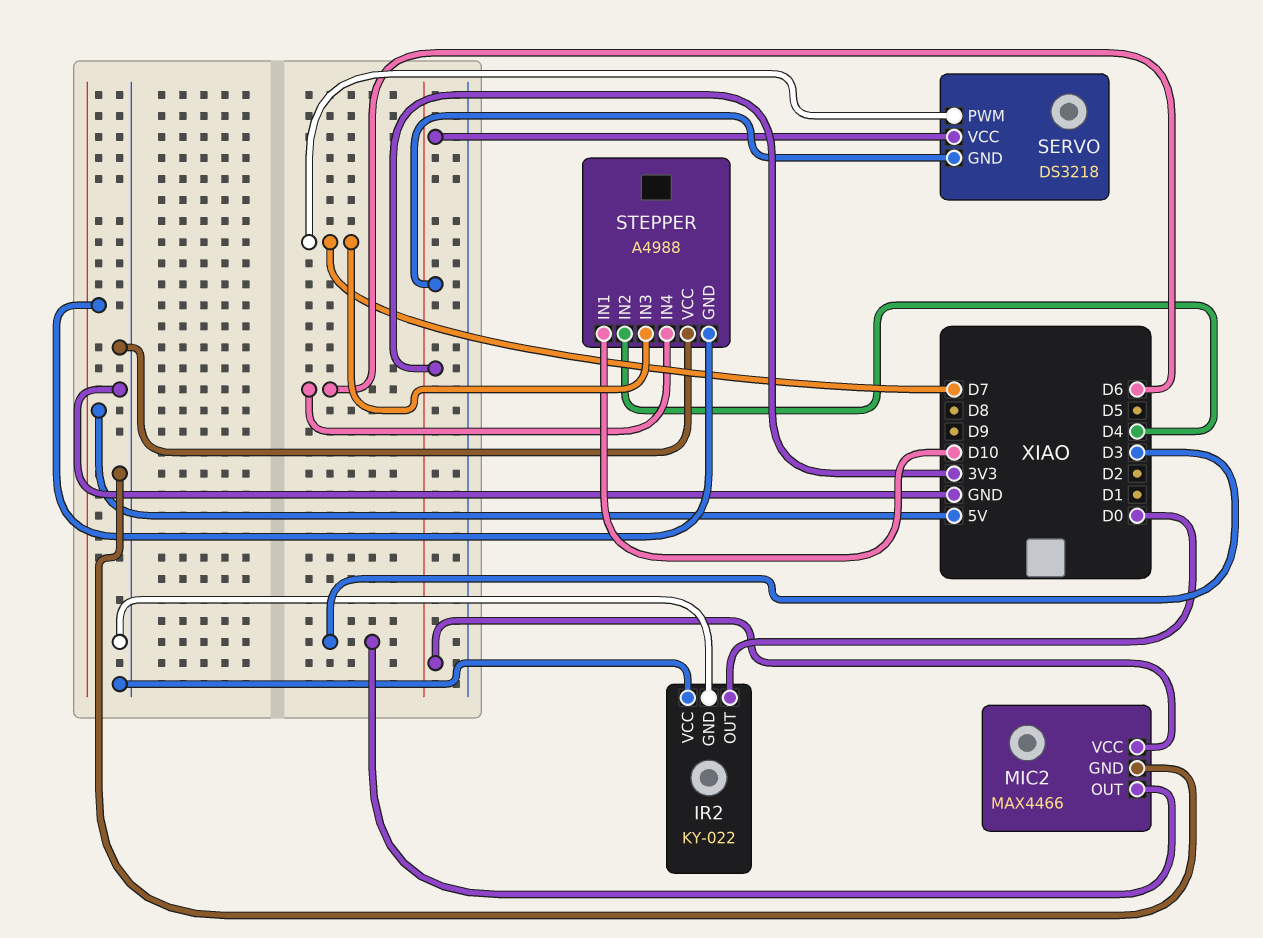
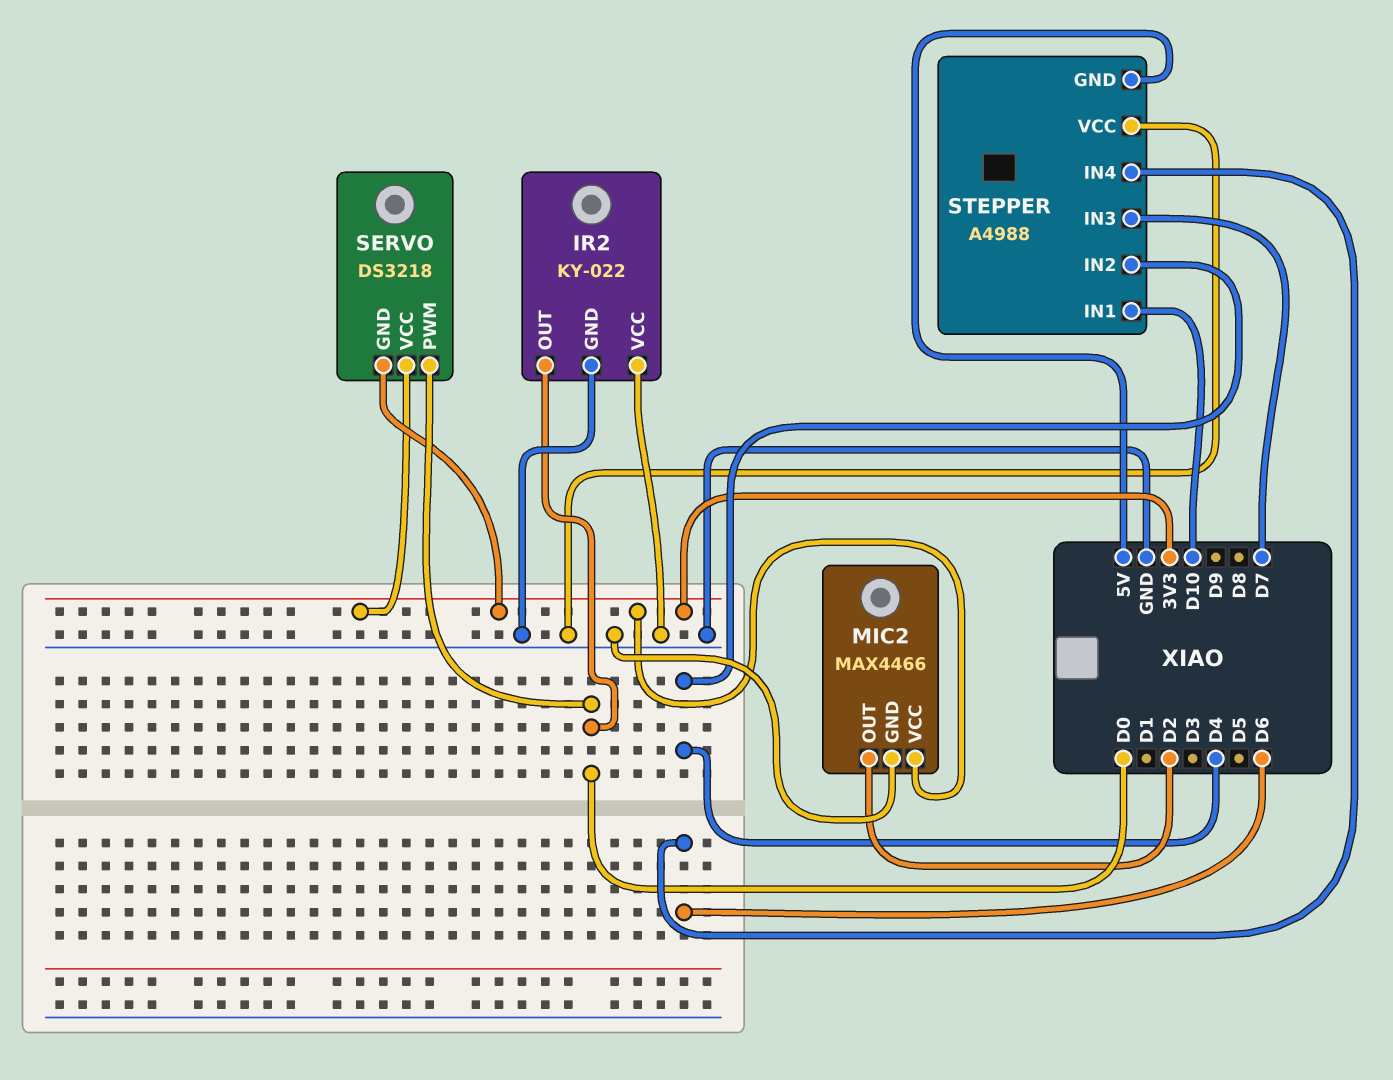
MIC2 pin OUT: D3 -> D2
SERVO pin PWM: D7 -> D0

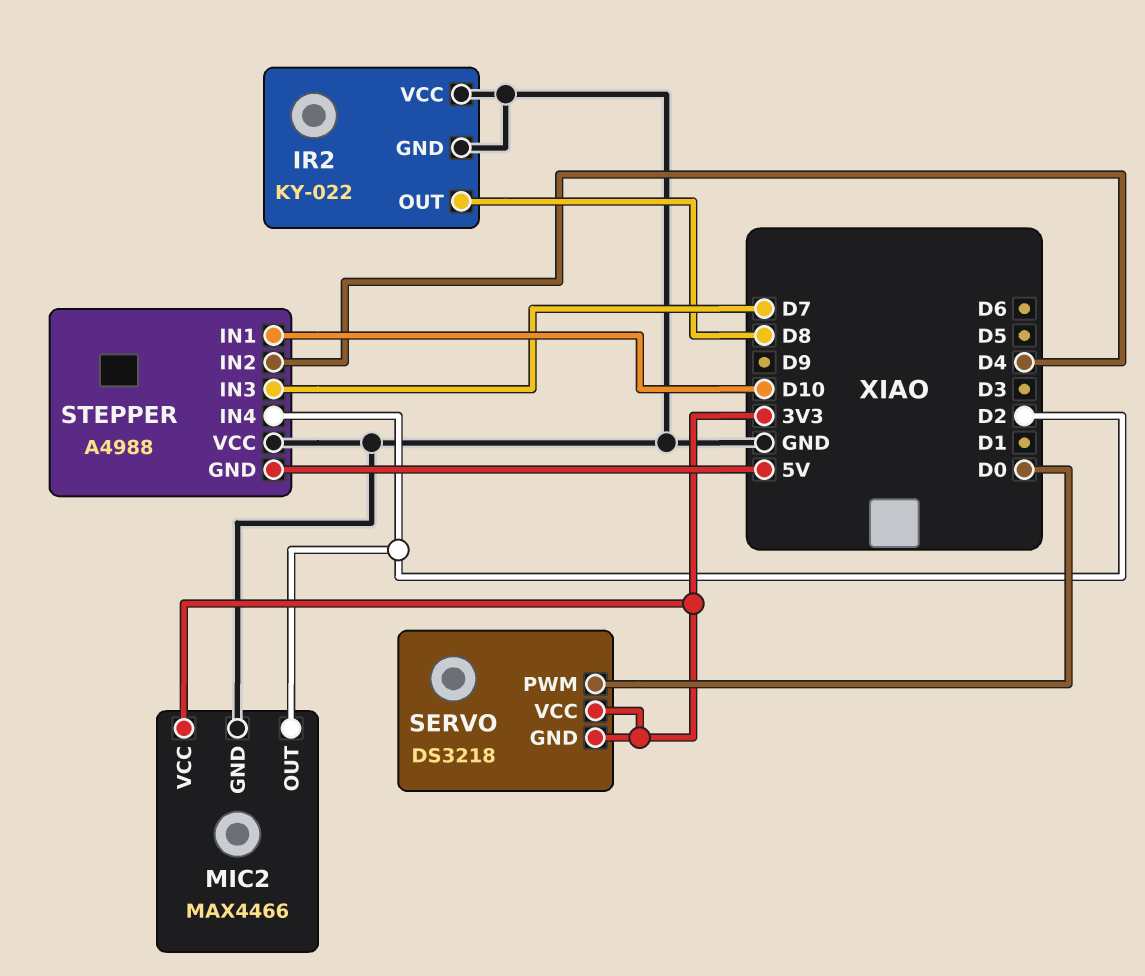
IR2 pin OUT: D0 -> D8
STEPPER pin IN4: D6 -> D2

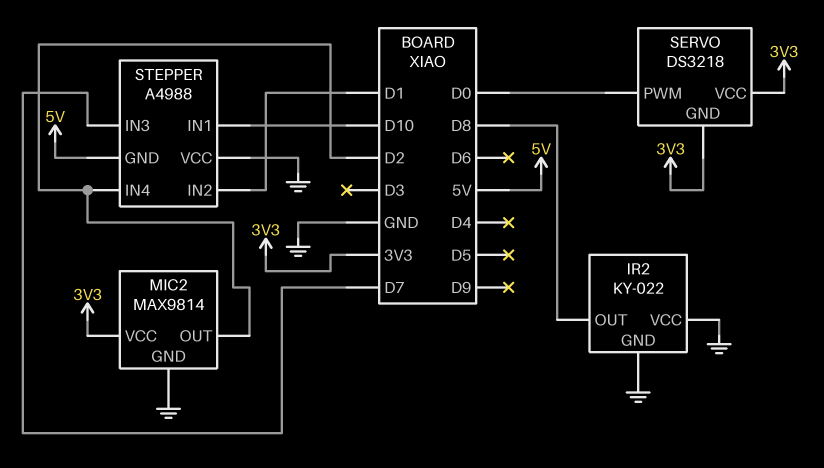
MIC2: MAX4466 -> MAX9814
STEPPER pin IN2: D4 -> D1

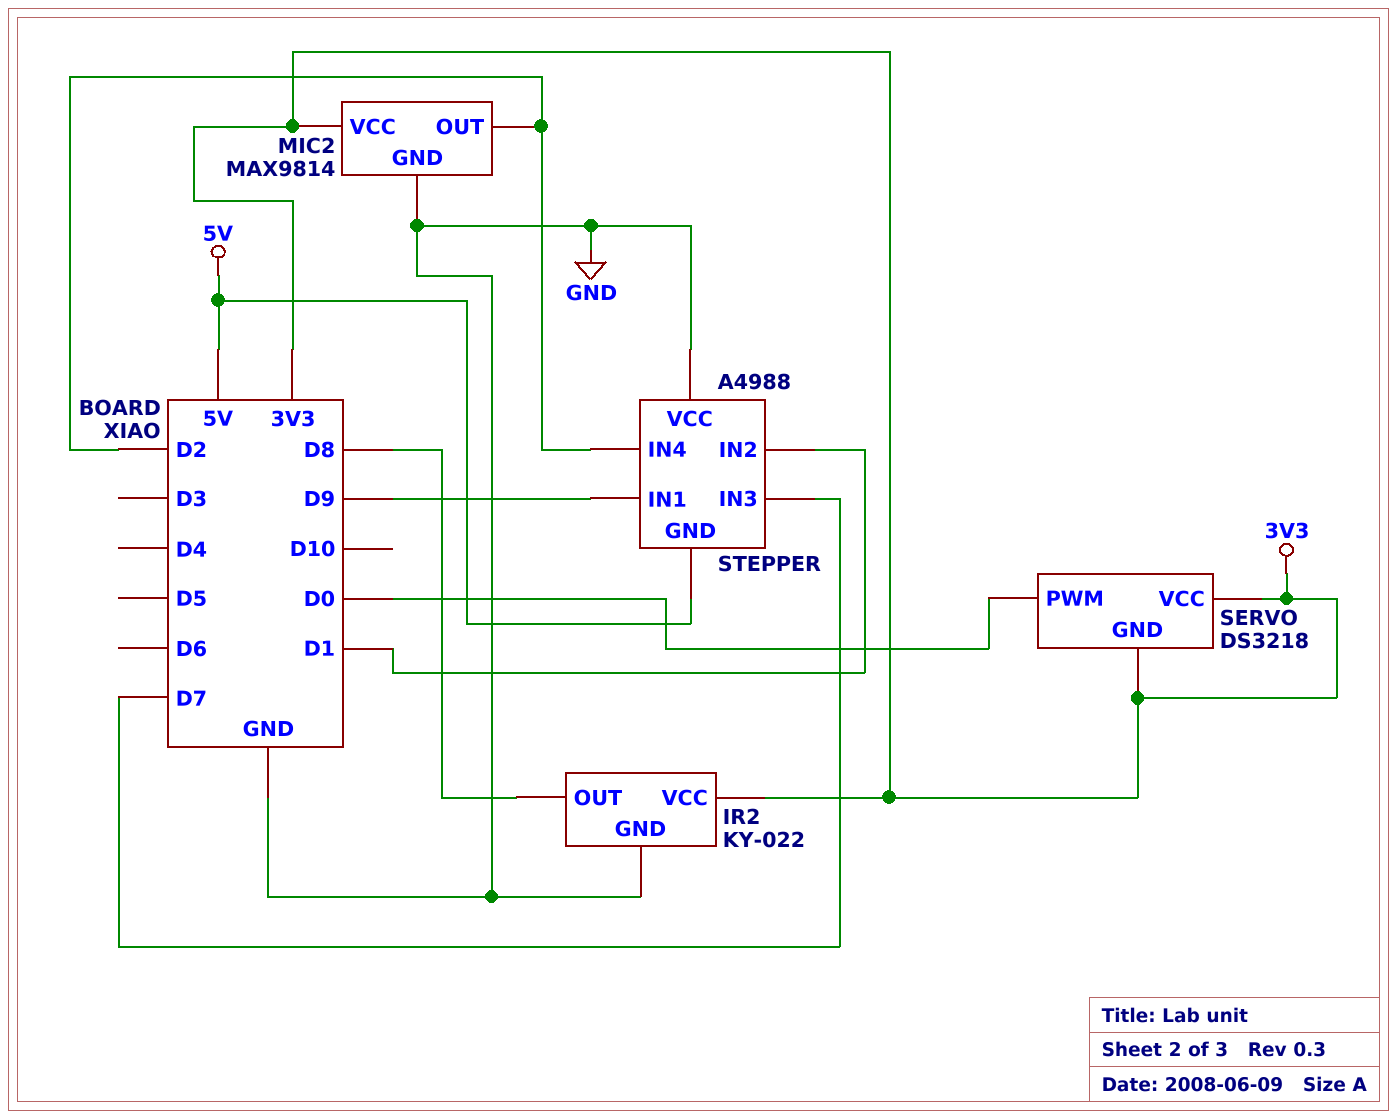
IR2 pin VCC: GND -> 3V3
STEPPER pin IN1: D10 -> D9

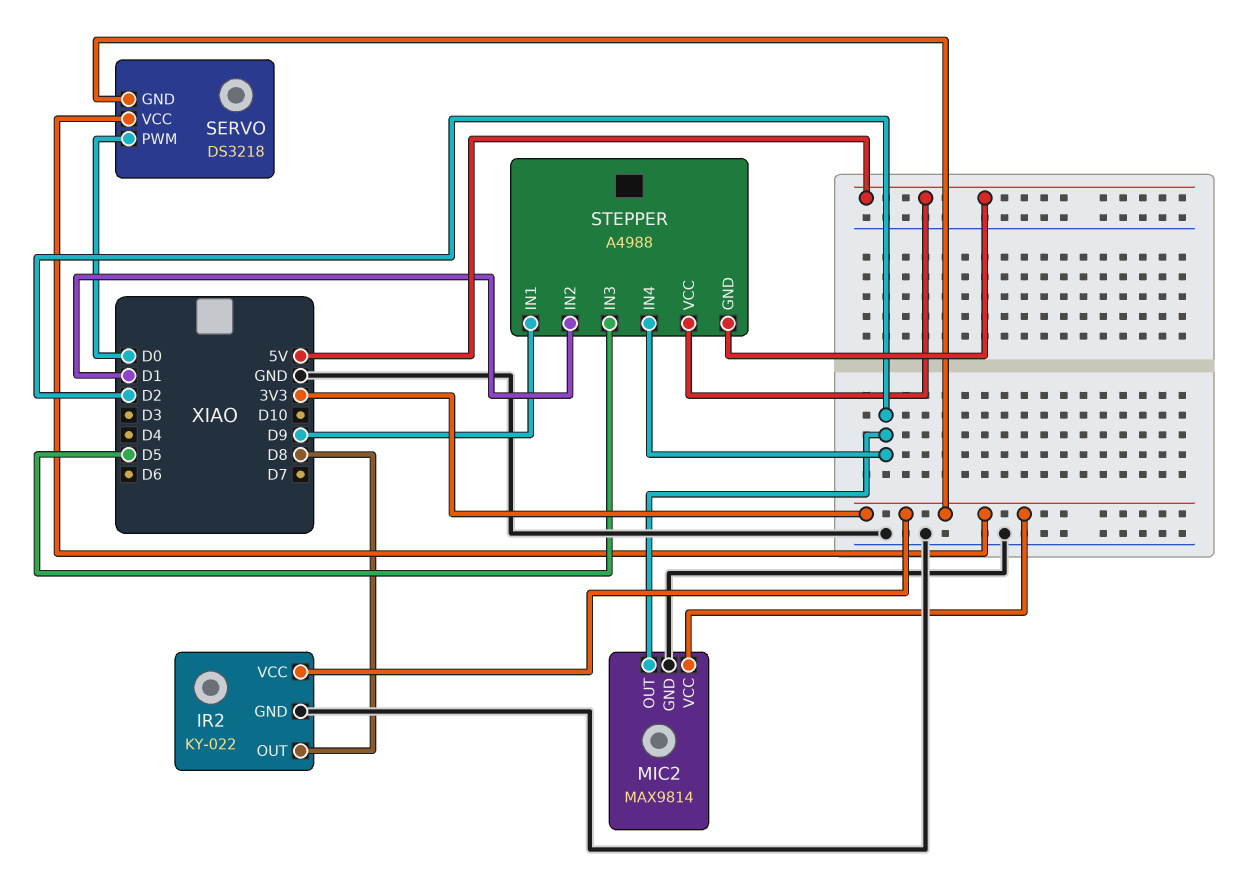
STEPPER pin IN3: D7 -> D5
STEPPER pin VCC: GND -> 5V

